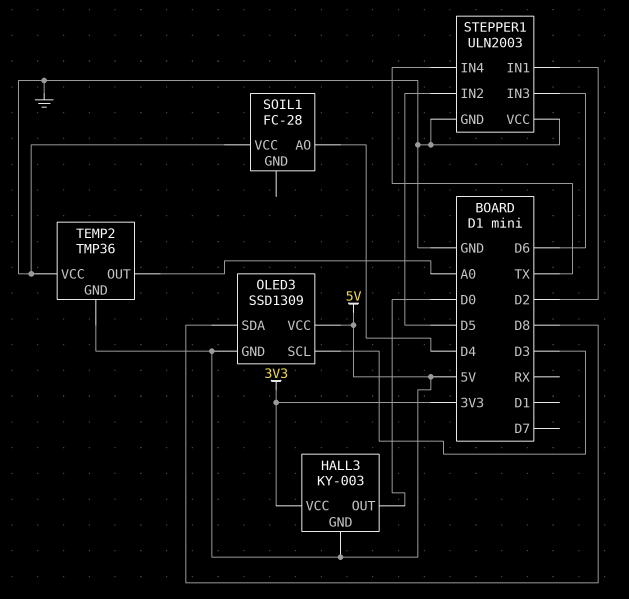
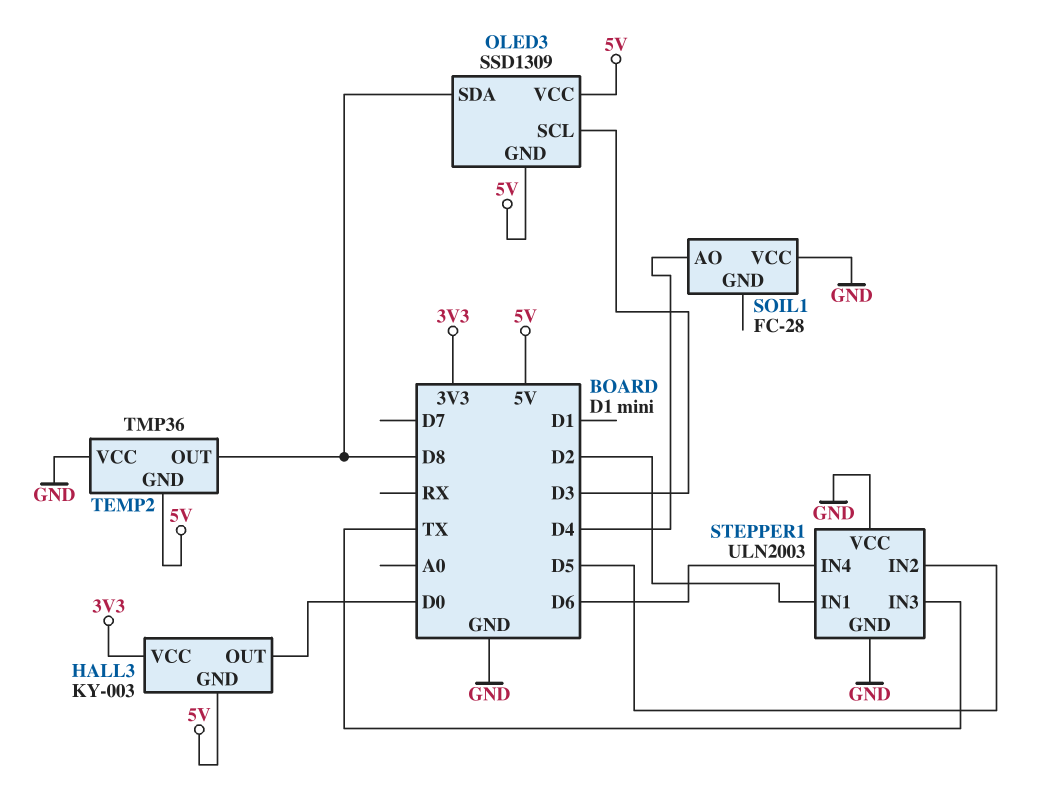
STEPPER1 pin IN3: D6 -> TX
STEPPER1 pin IN4: TX -> D6
TEMP2 pin OUT: A0 -> D8

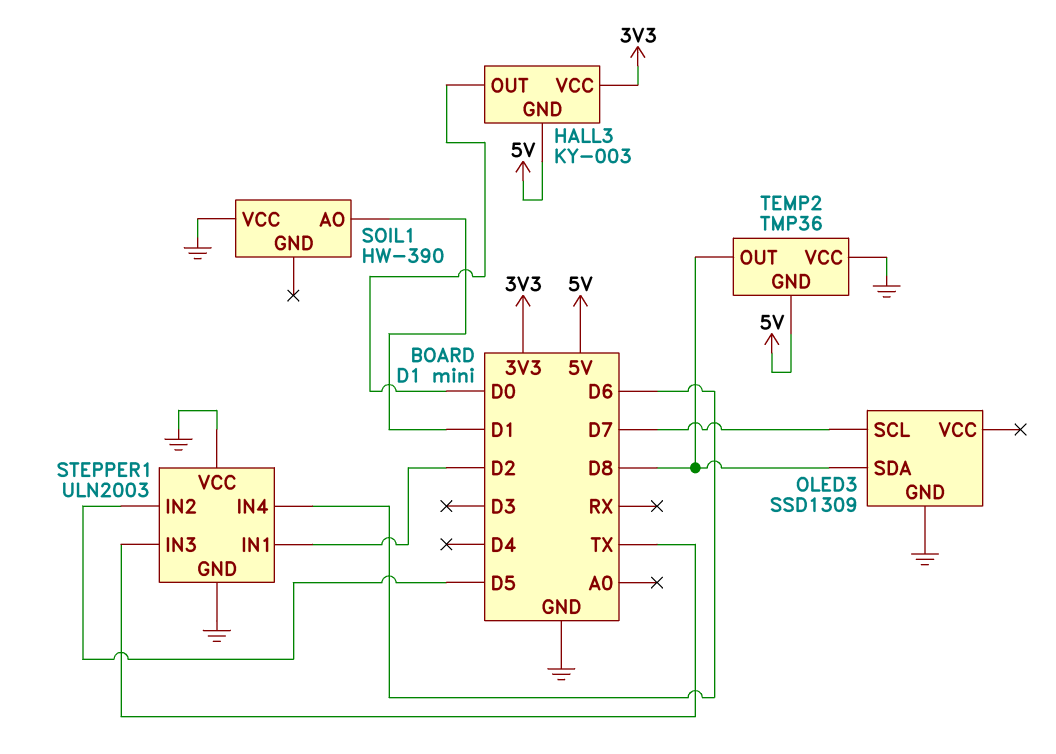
OLED3 pin GND: 5V -> GND
OLED3 pin SCL: D3 -> D7
OLED3 pin VCC: 5V -> none
SOIL1: FC-28 -> HW-390
SOIL1 pin AO: D4 -> D1

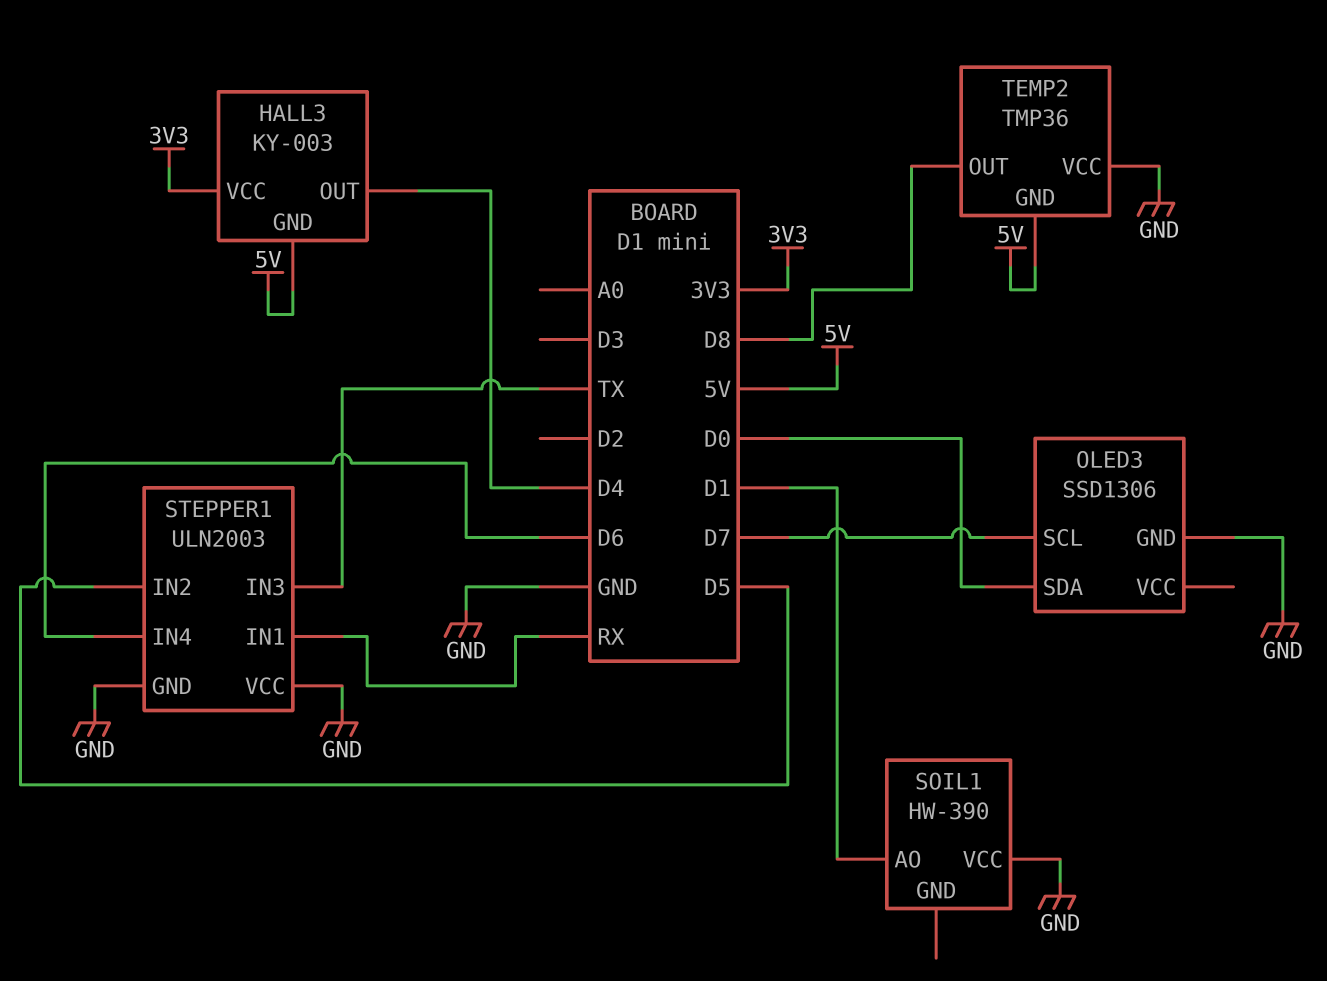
HALL3 pin OUT: D0 -> D4
OLED3: SSD1309 -> SSD1306
OLED3 pin SDA: D8 -> D0
STEPPER1 pin IN1: D2 -> RX

